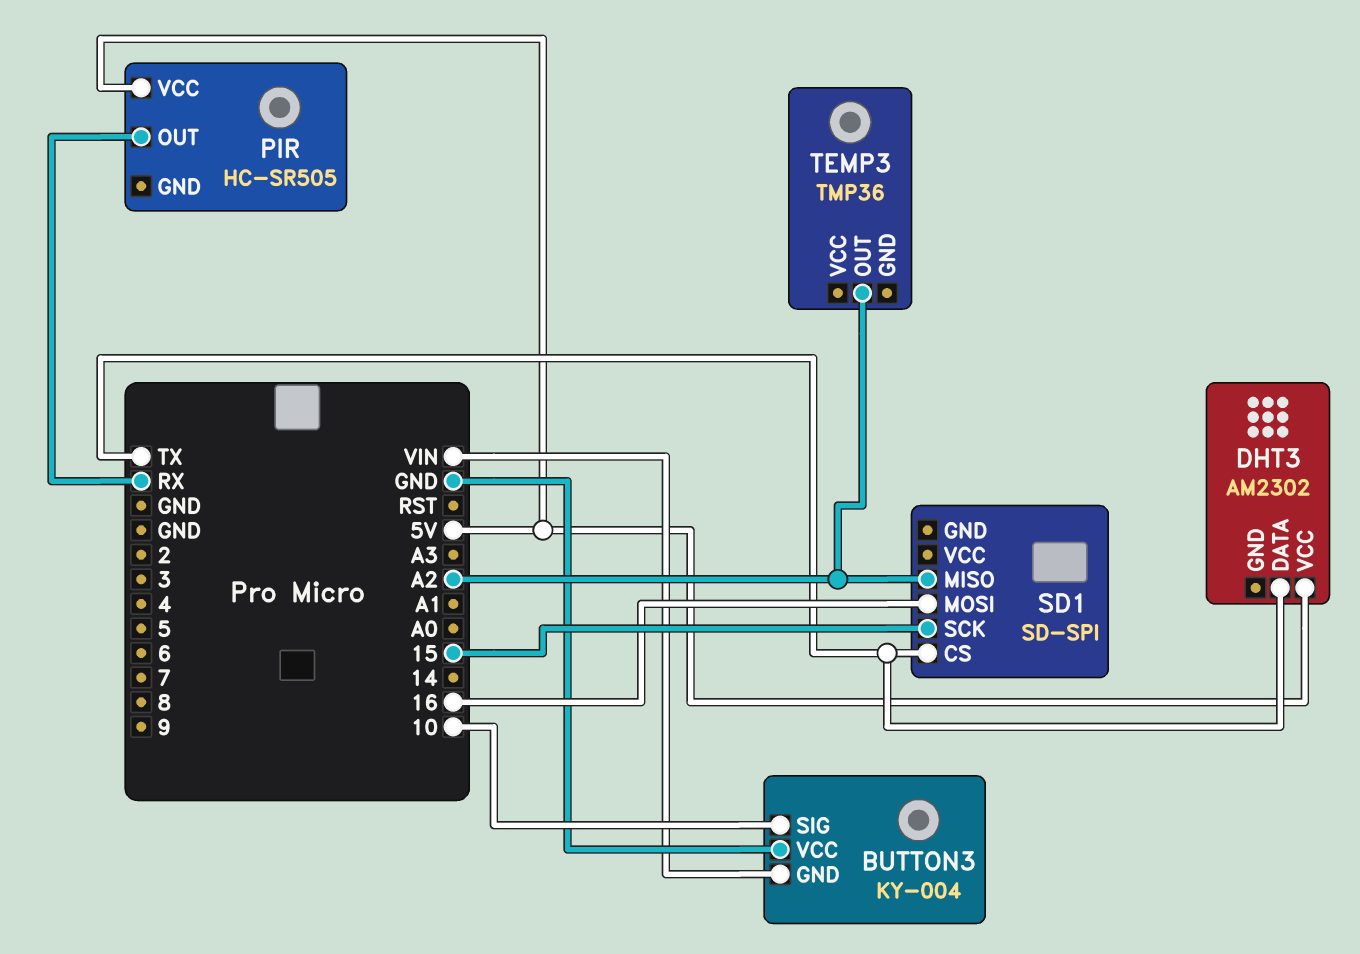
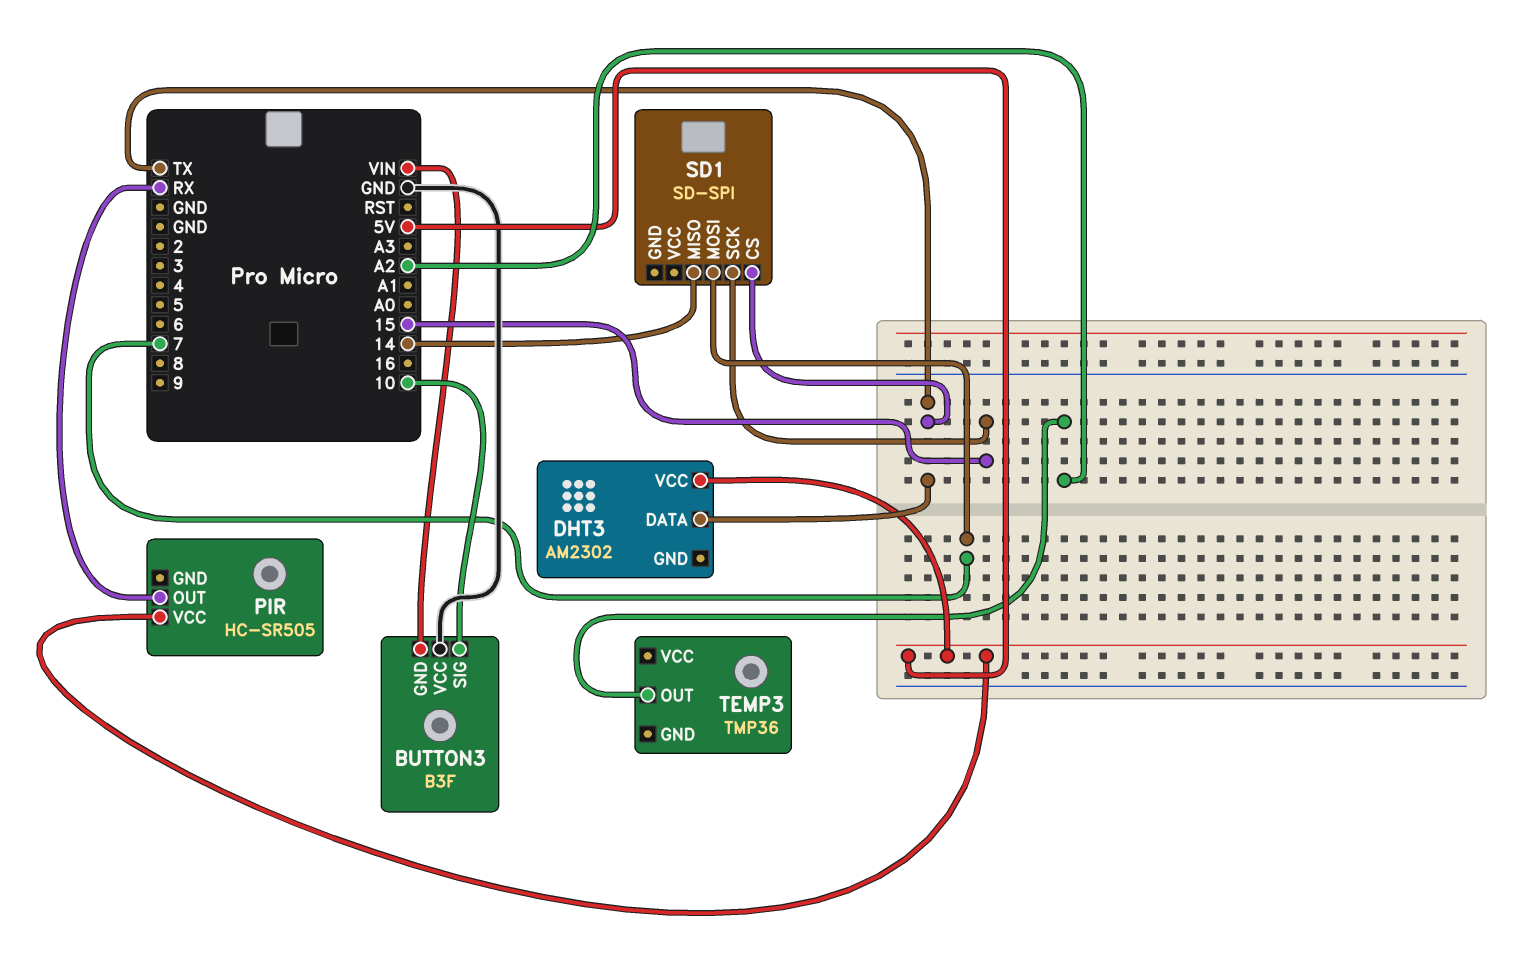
BUTTON3: KY-004 -> B3F
SD1 pin MISO: A2 -> 14
SD1 pin MOSI: 16 -> 7

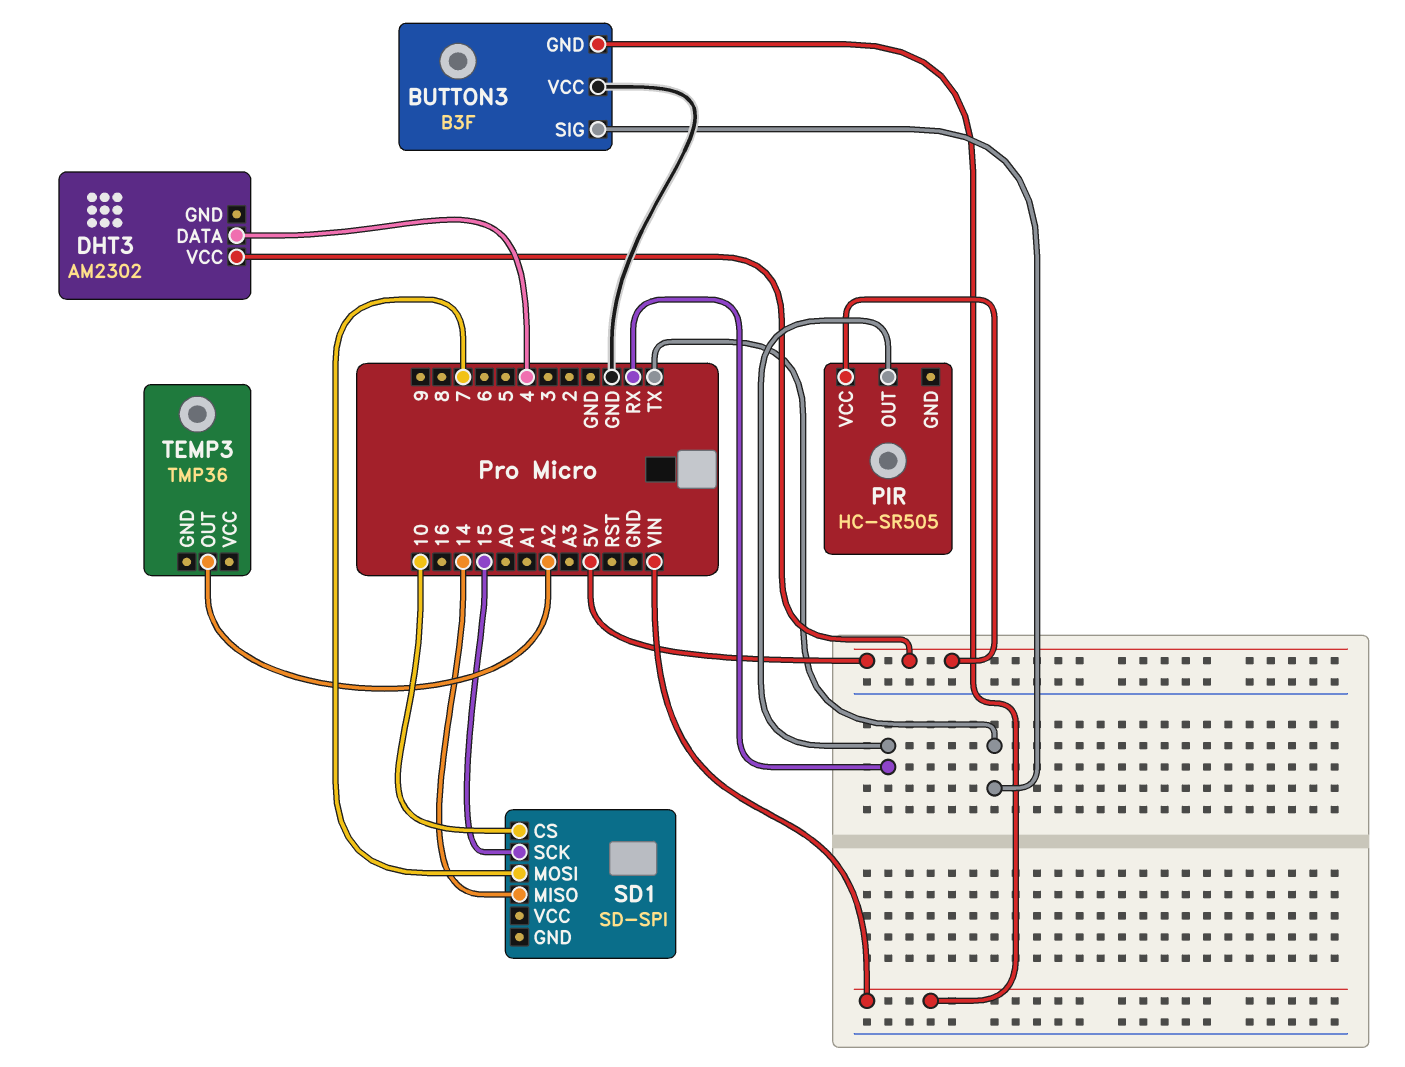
BUTTON3 pin SIG: 10 -> TX
DHT3 pin DATA: TX -> 4
SD1 pin CS: TX -> 10

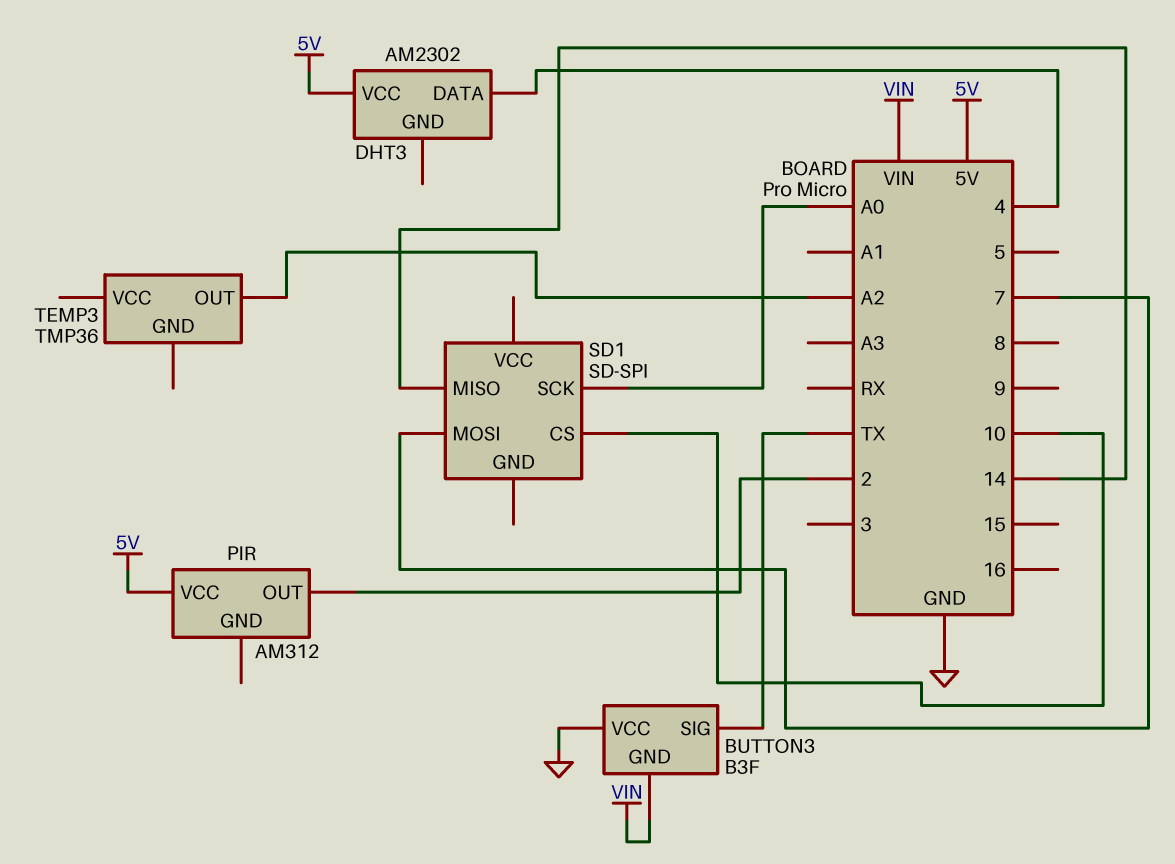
PIR: HC-SR505 -> AM312
PIR pin OUT: RX -> 2
SD1 pin SCK: 15 -> A0

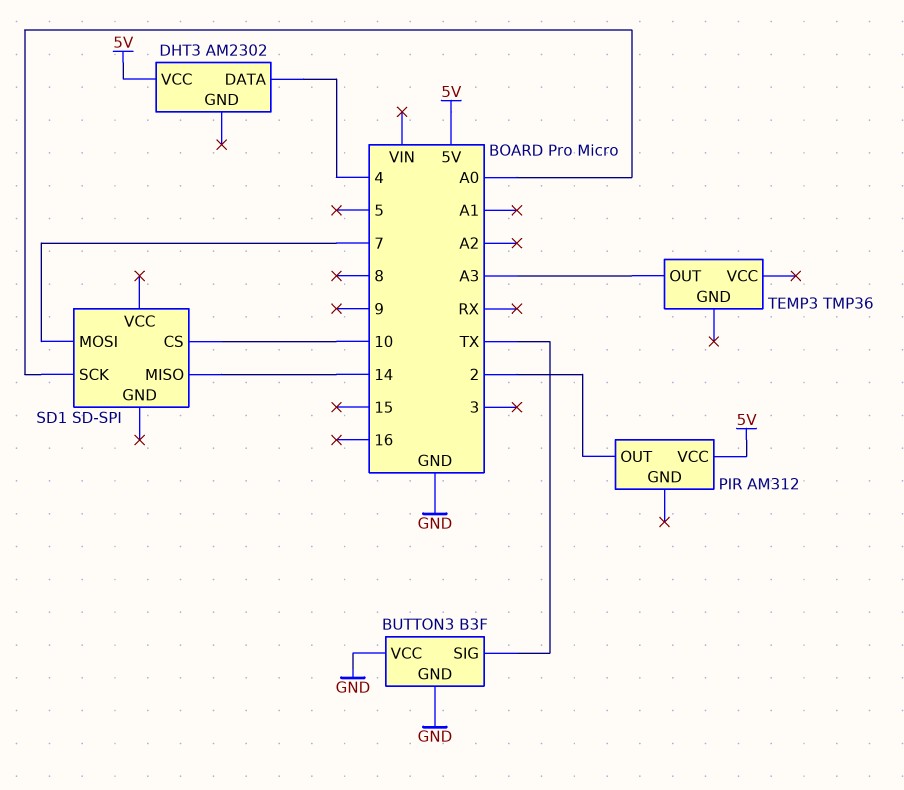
BUTTON3 pin GND: VIN -> GND
TEMP3 pin OUT: A2 -> A3

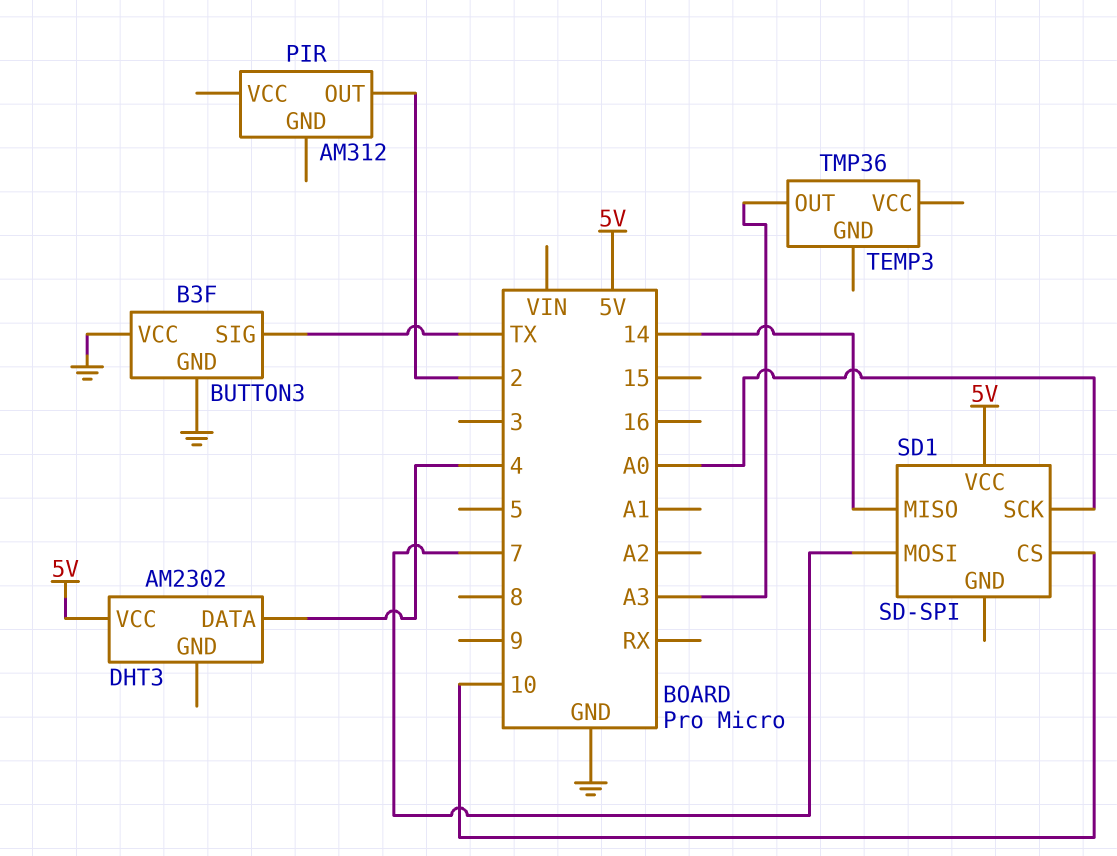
PIR pin VCC: 5V -> none
SD1 pin VCC: none -> 5V

